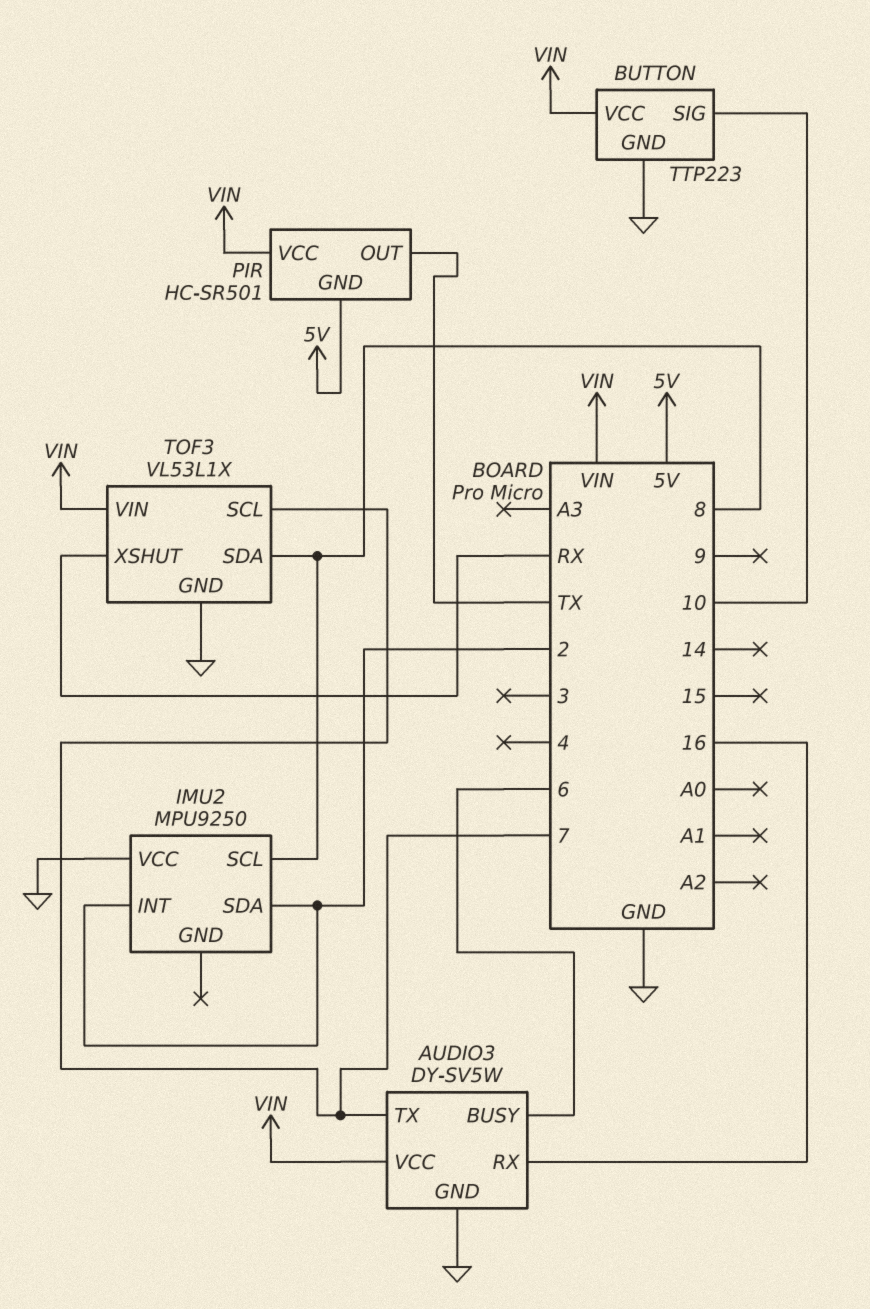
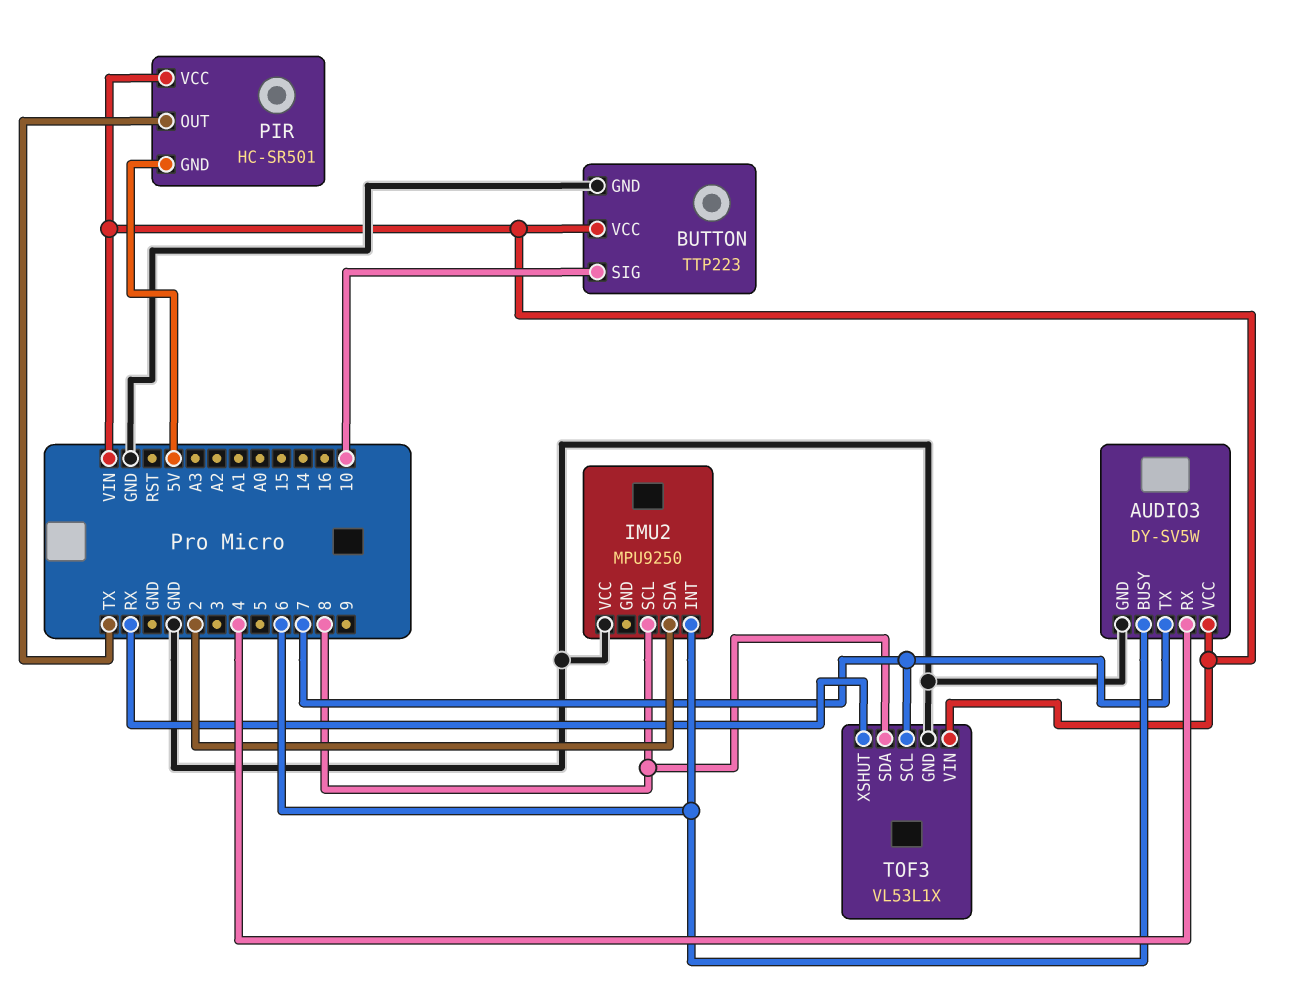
AUDIO3 pin RX: 16 -> 4
IMU2 pin INT: 2 -> 6

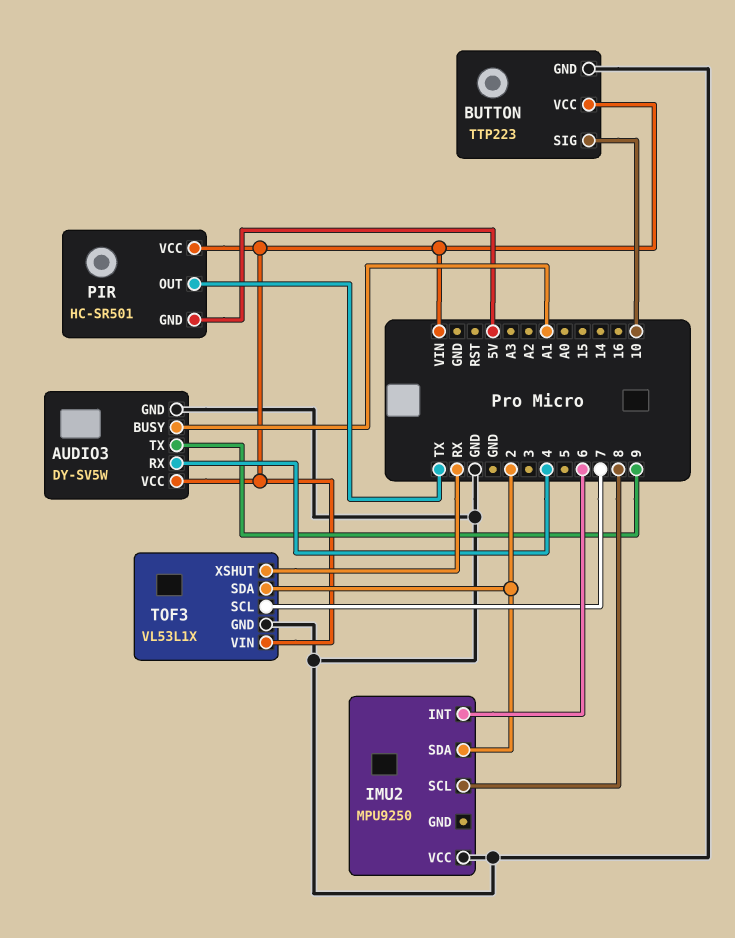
AUDIO3 pin BUSY: 6 -> A1
AUDIO3 pin TX: 7 -> 9
TOF3 pin SDA: 8 -> 2

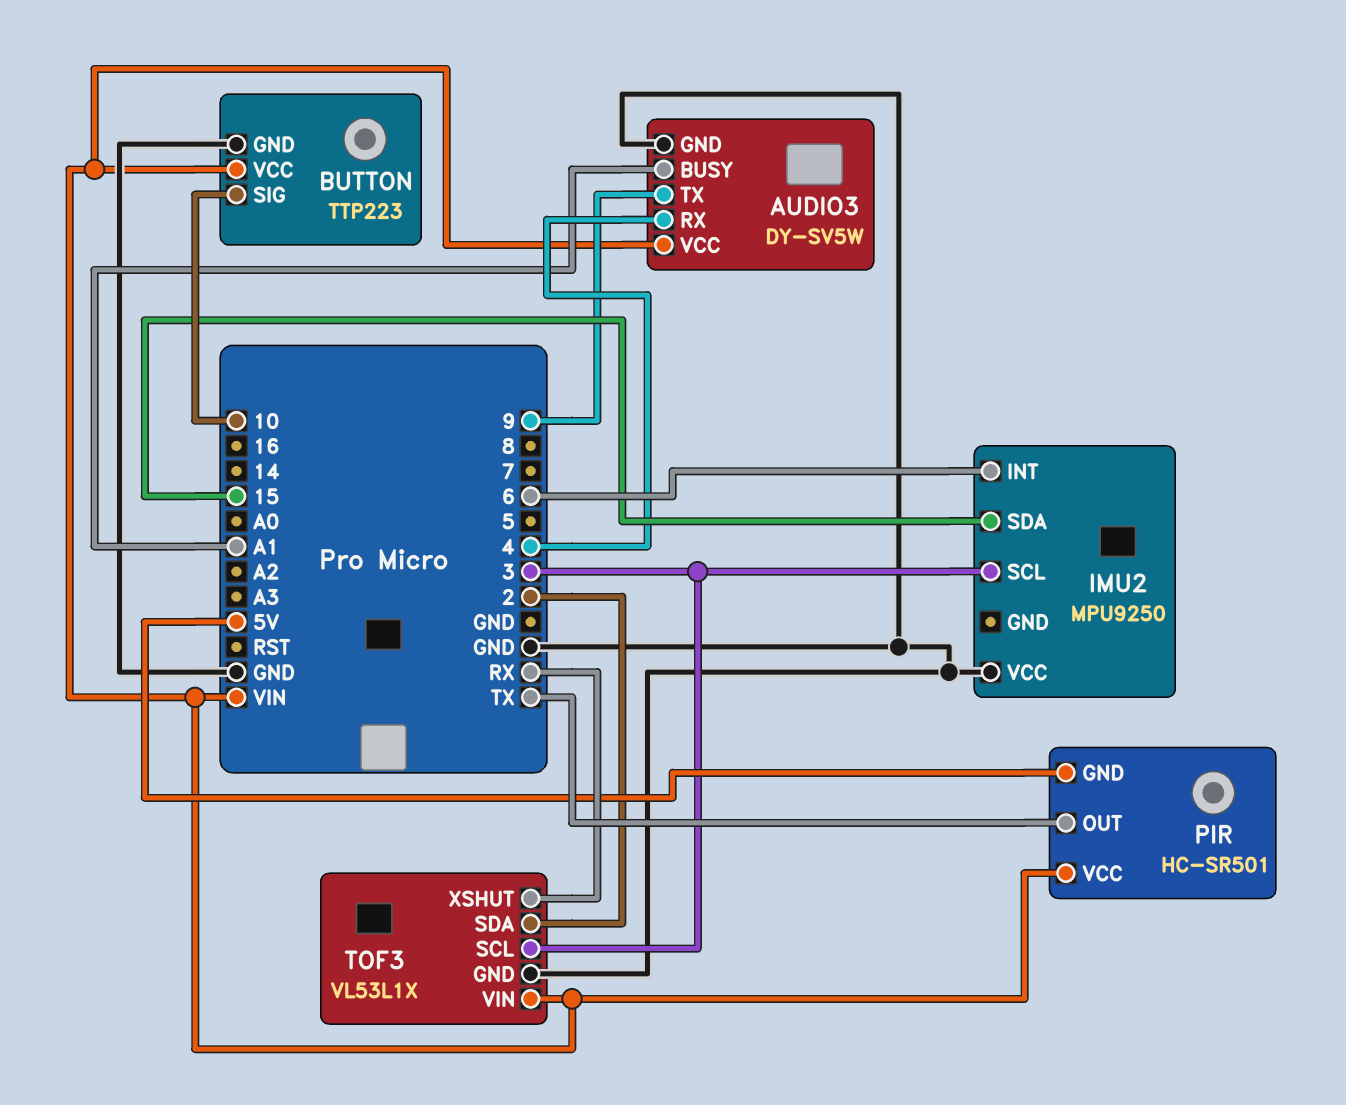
IMU2 pin SCL: 8 -> 3
IMU2 pin SDA: 2 -> 15
TOF3 pin SCL: 7 -> 3

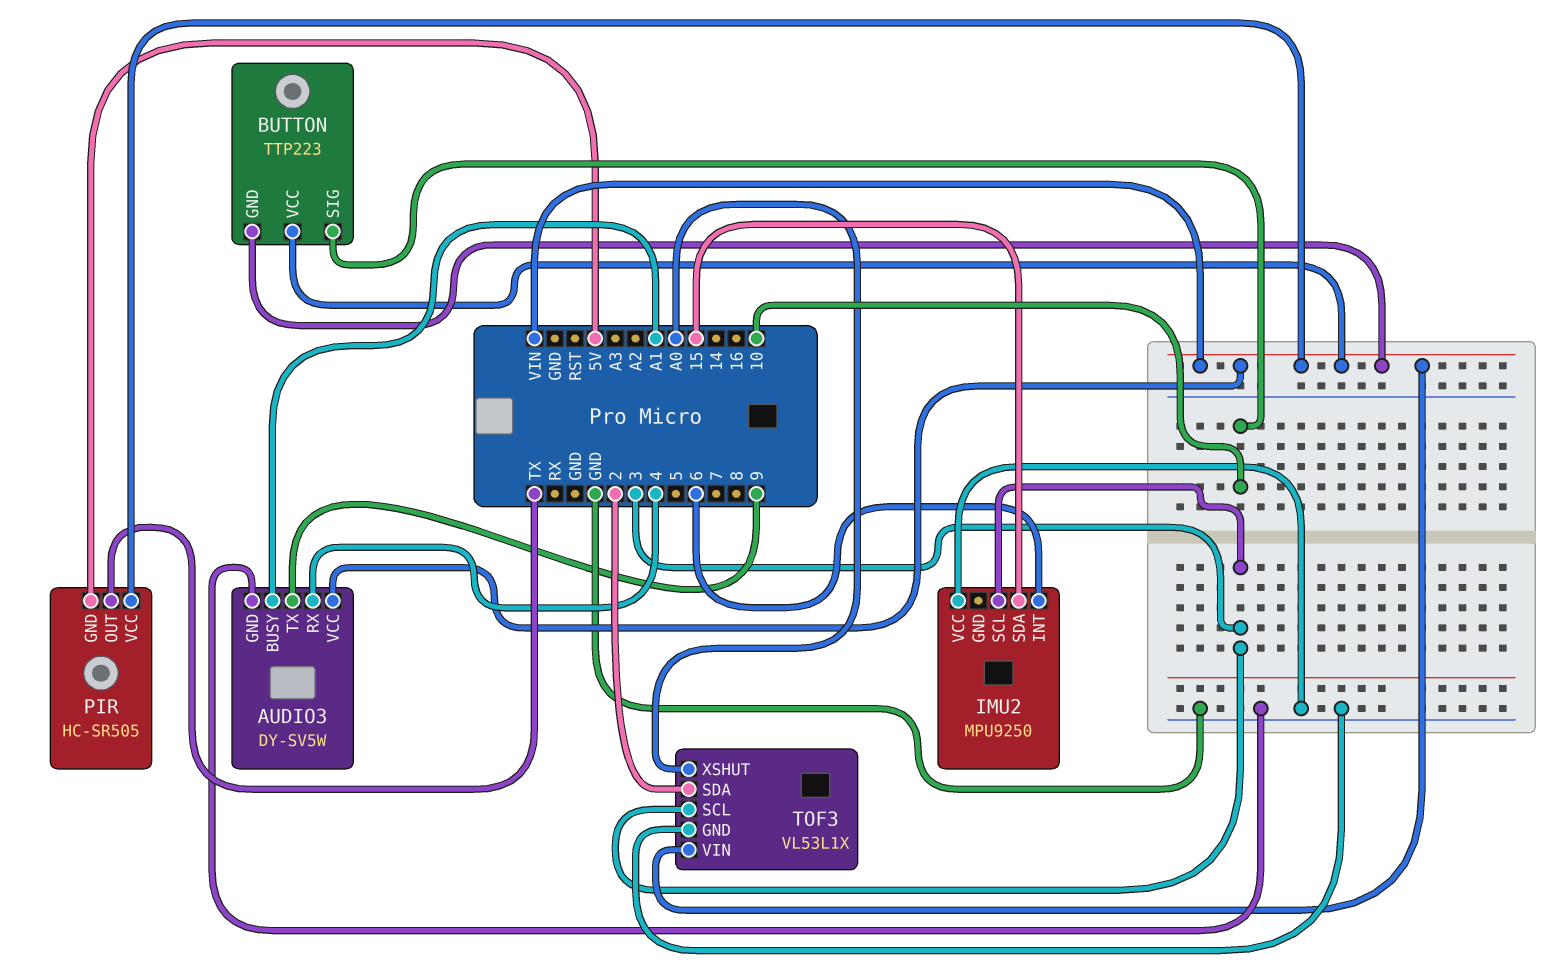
BUTTON pin GND: GND -> VIN
PIR: HC-SR501 -> HC-SR505
TOF3 pin XSHUT: RX -> A0

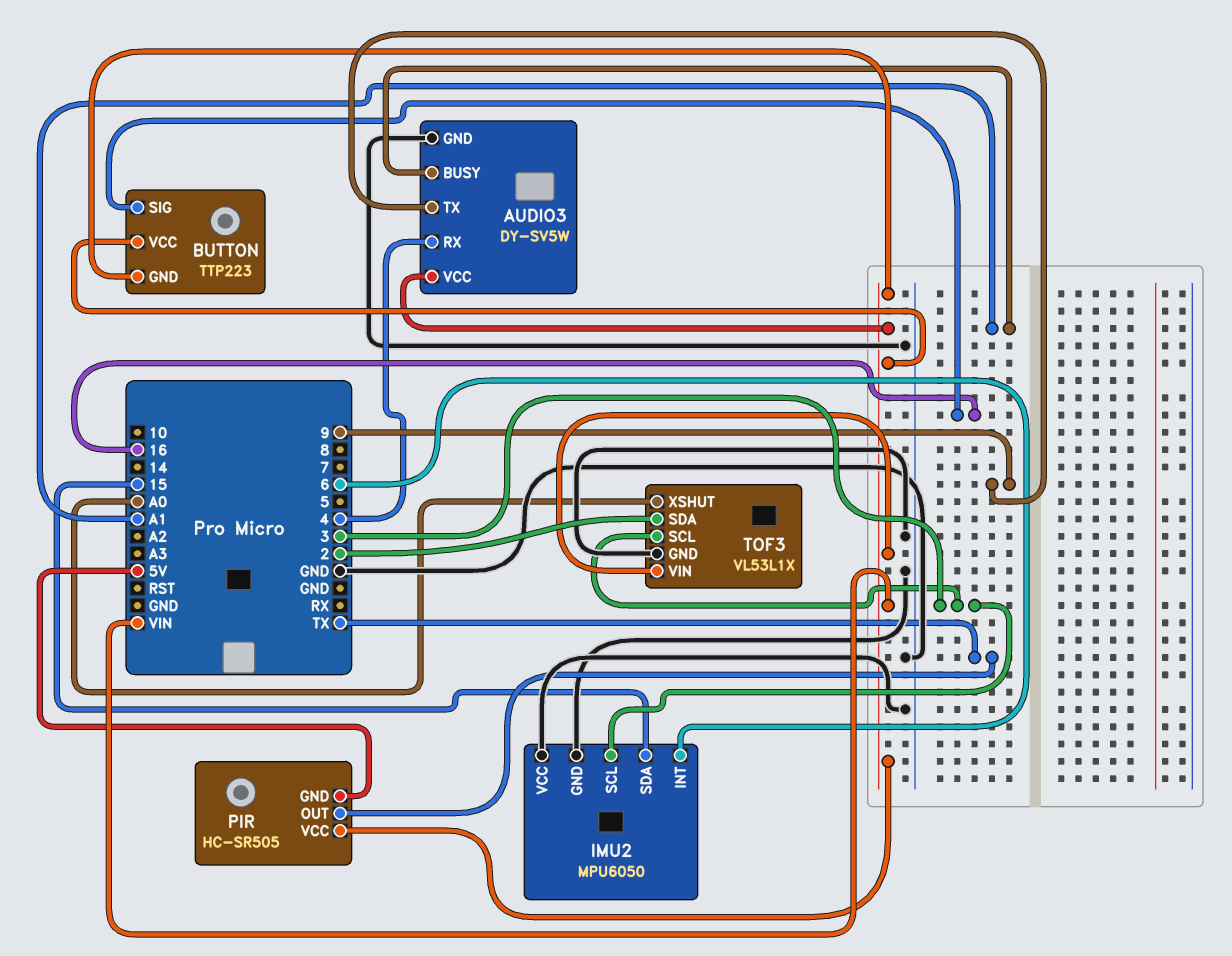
BUTTON pin SIG: 10 -> 16
IMU2: MPU9250 -> MPU6050
IMU2 pin GND: none -> GND

